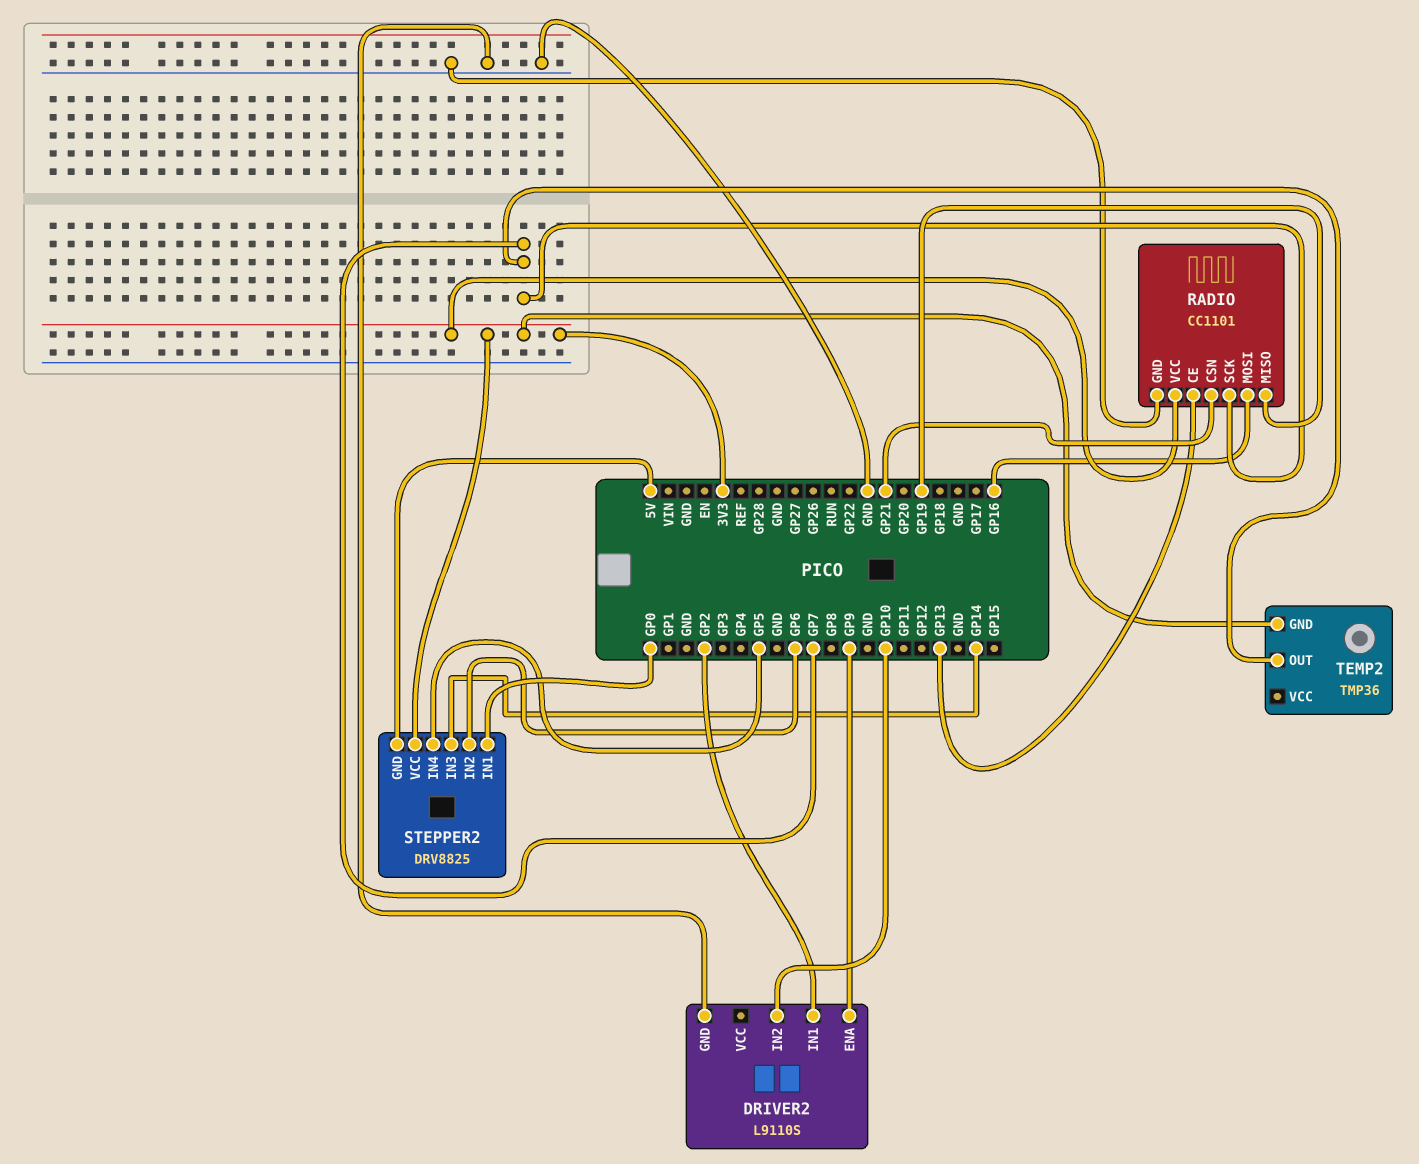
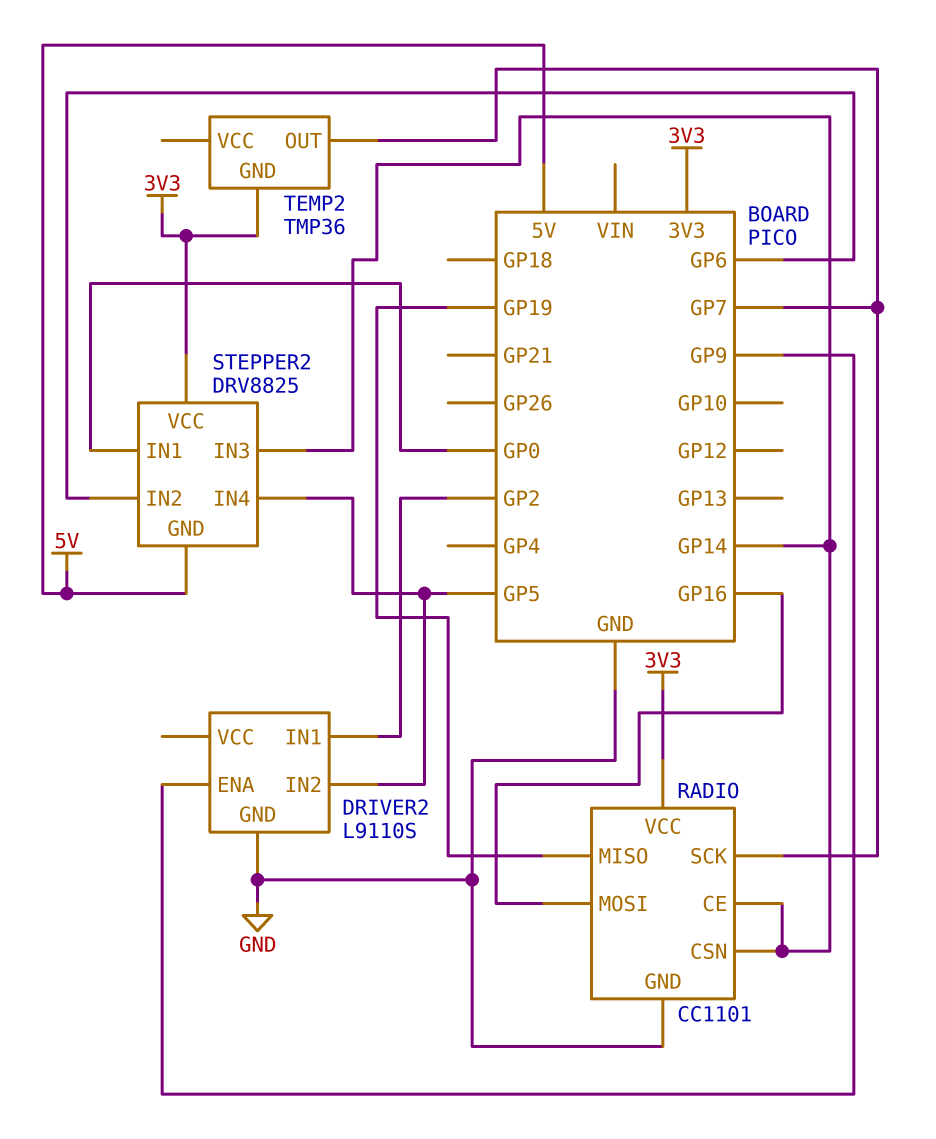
DRIVER2 pin IN2: GP10 -> GP5
RADIO pin CE: GP13 -> GP14
RADIO pin CSN: GP21 -> GP14

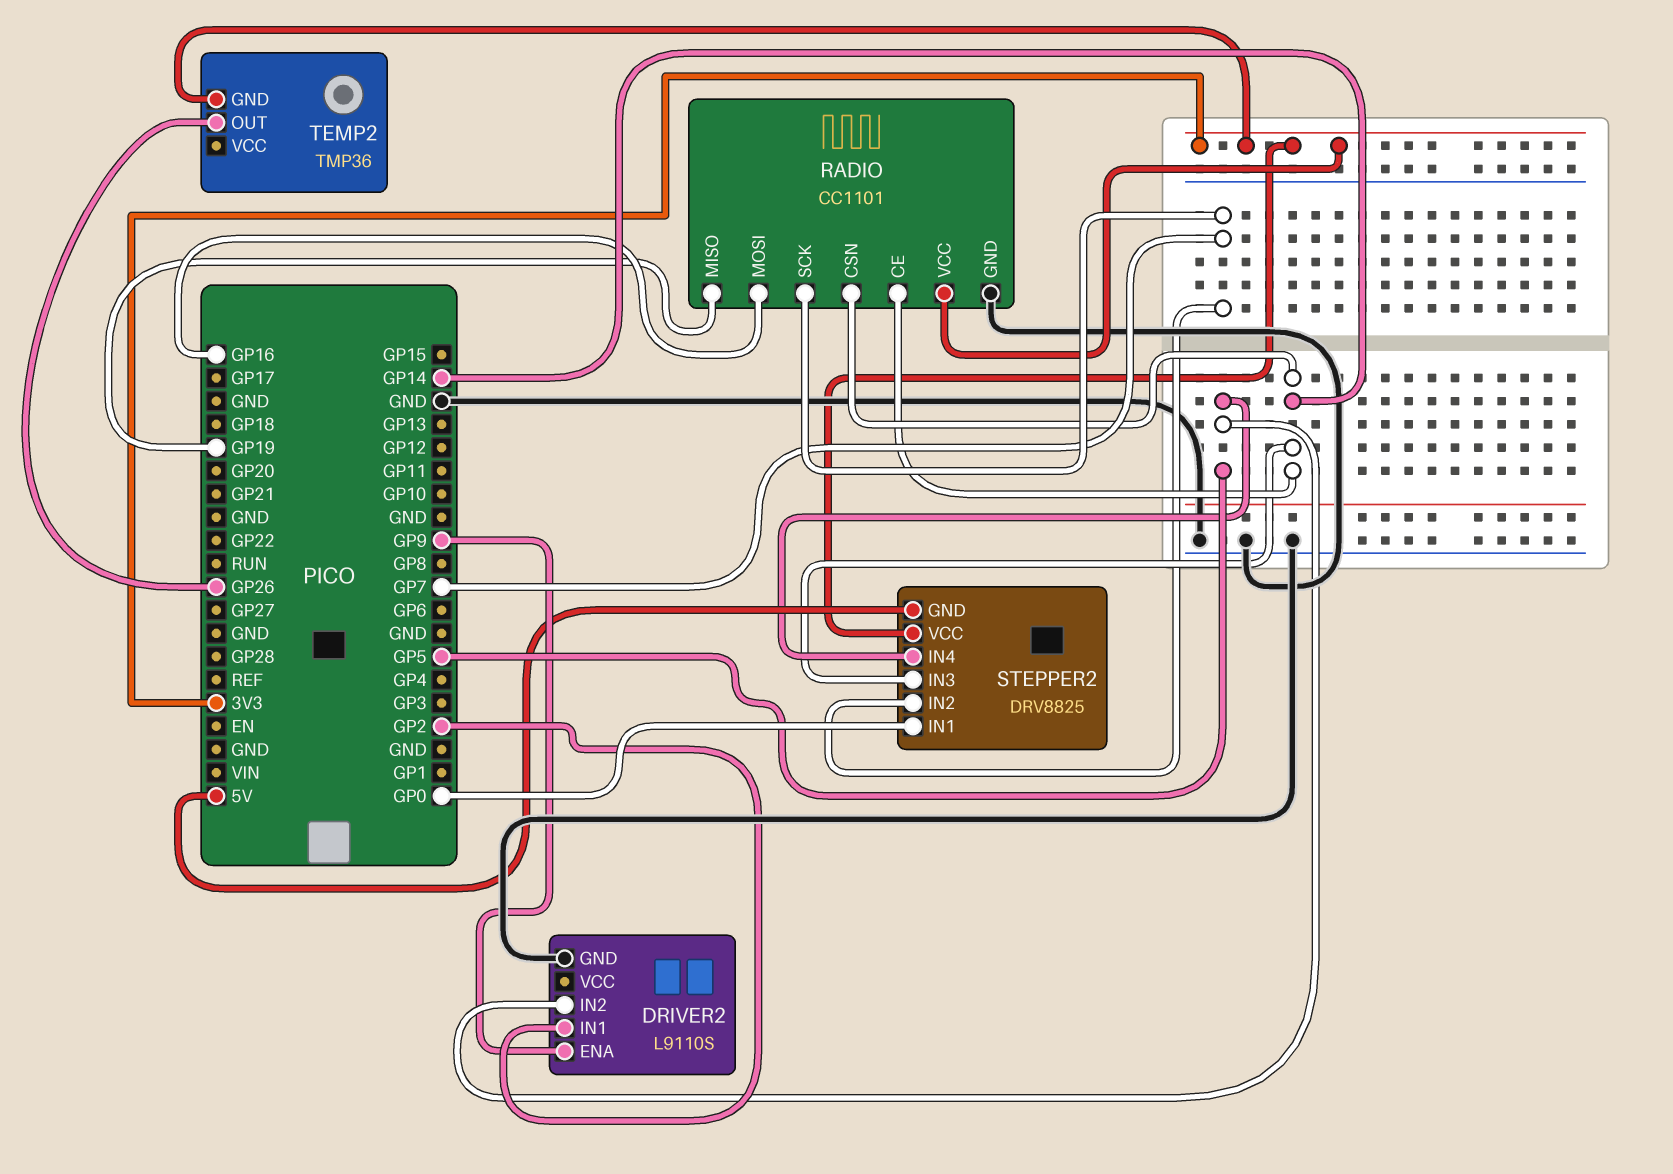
STEPPER2 pin IN2: GP6 -> GP7
TEMP2 pin OUT: GP7 -> GP26

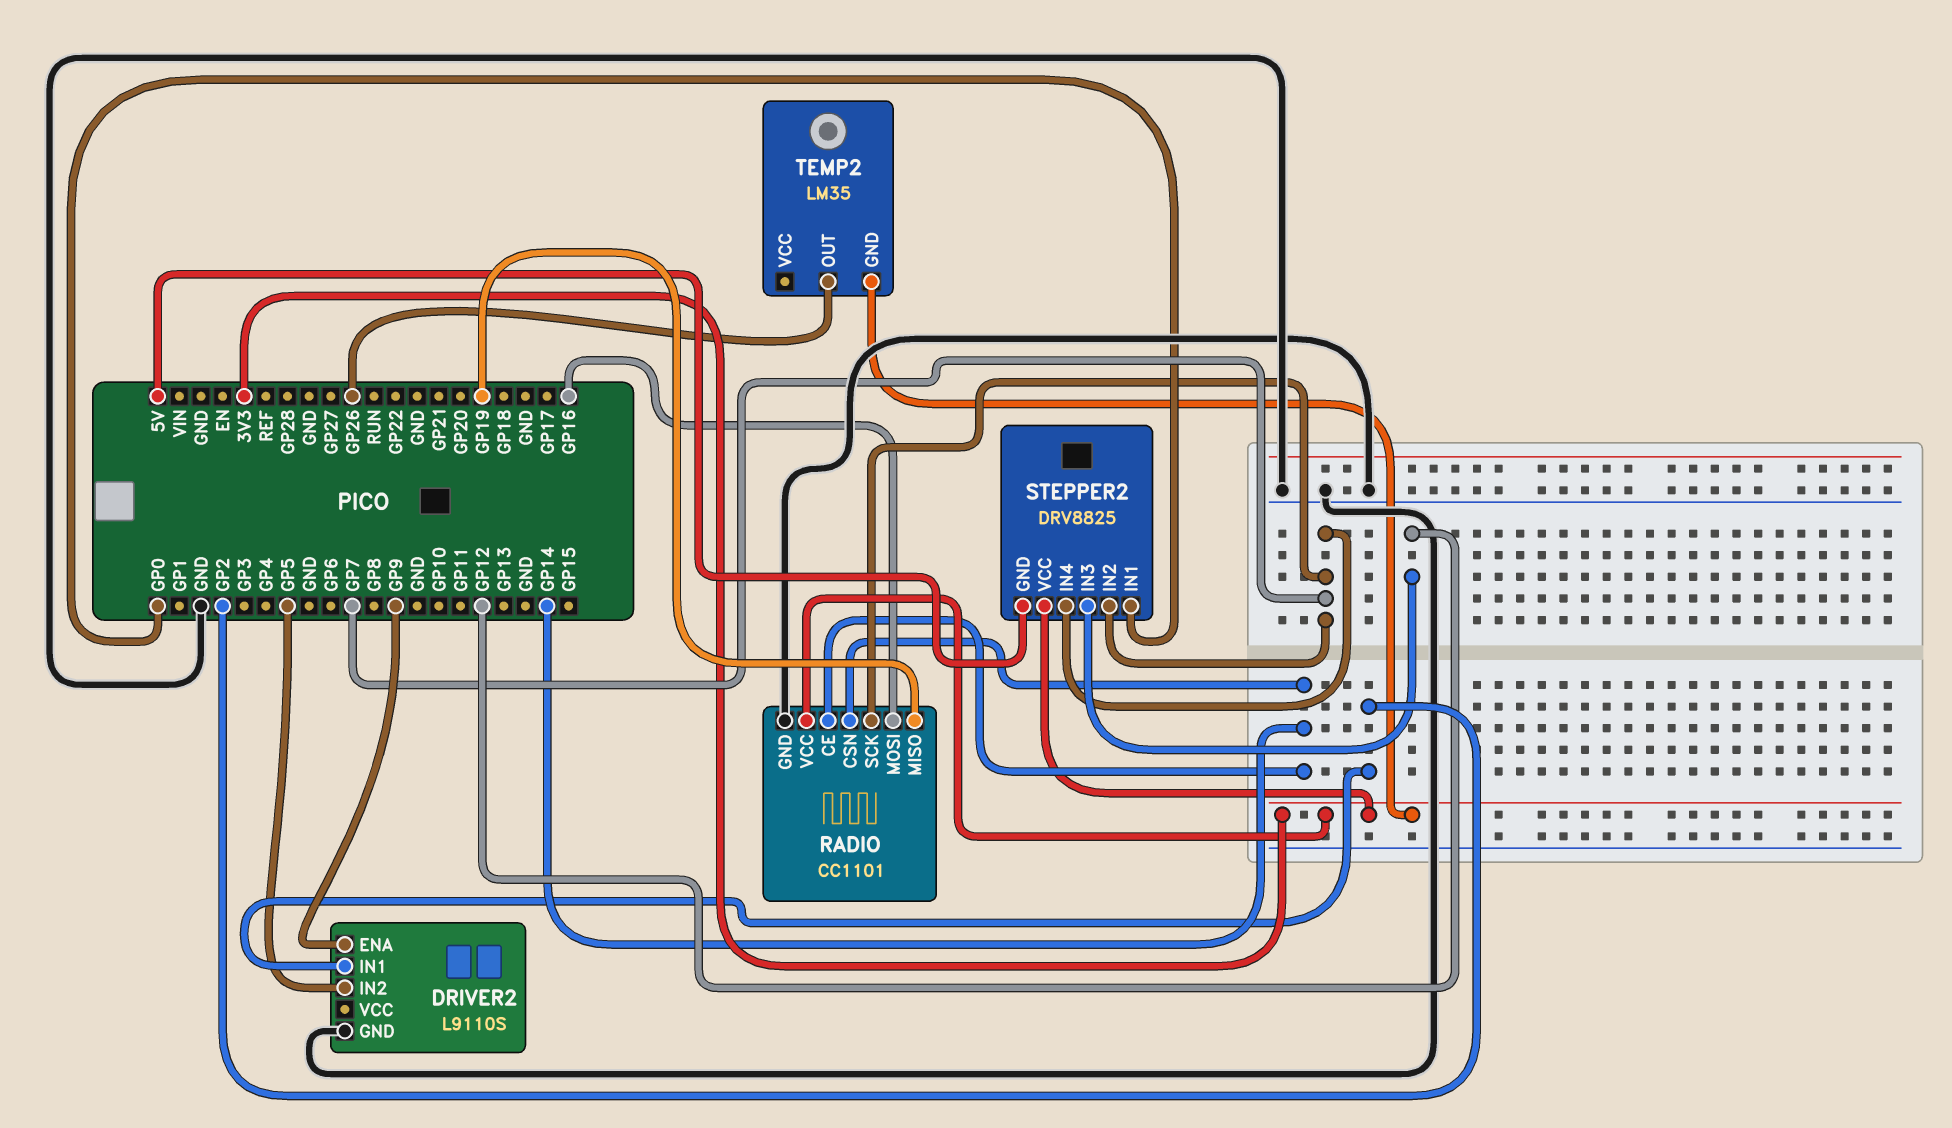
STEPPER2 pin IN3: GP14 -> GP12
STEPPER2 pin IN4: GP5 -> GP7
TEMP2: TMP36 -> LM35

